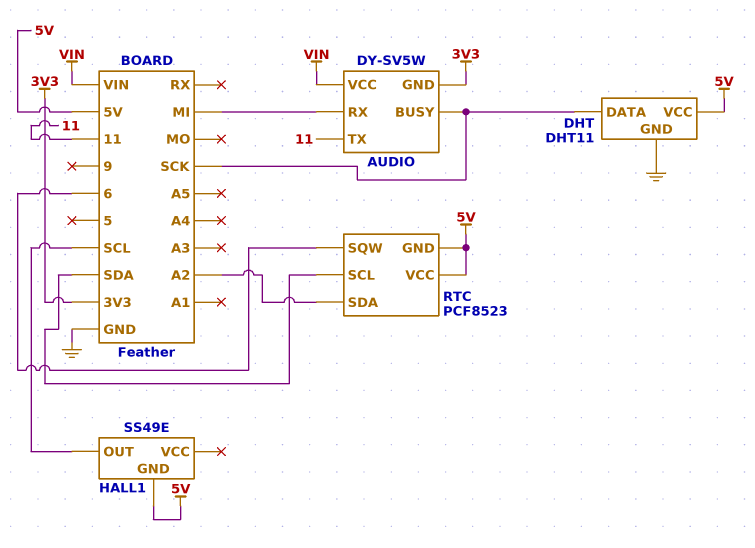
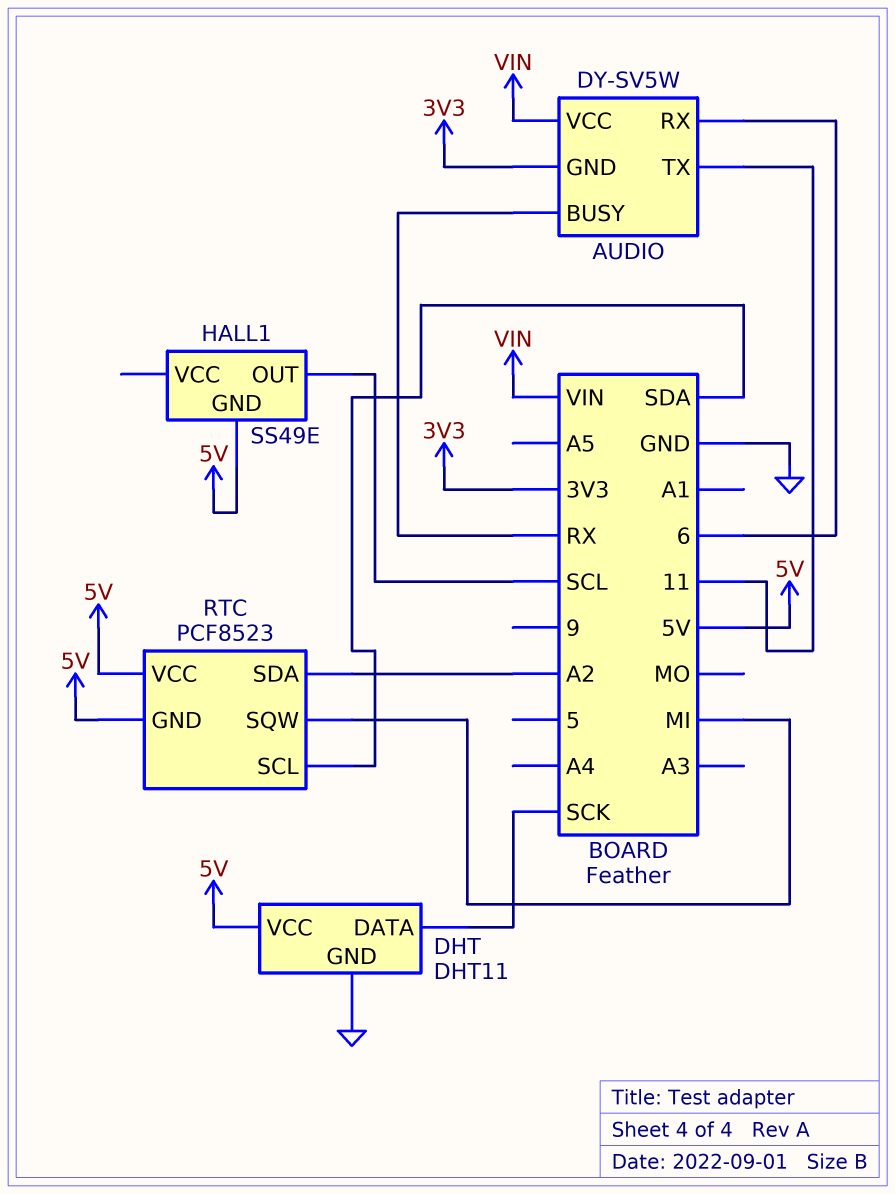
AUDIO pin BUSY: SCK -> RX
AUDIO pin RX: MI -> 6
RTC pin SQW: 6 -> MI

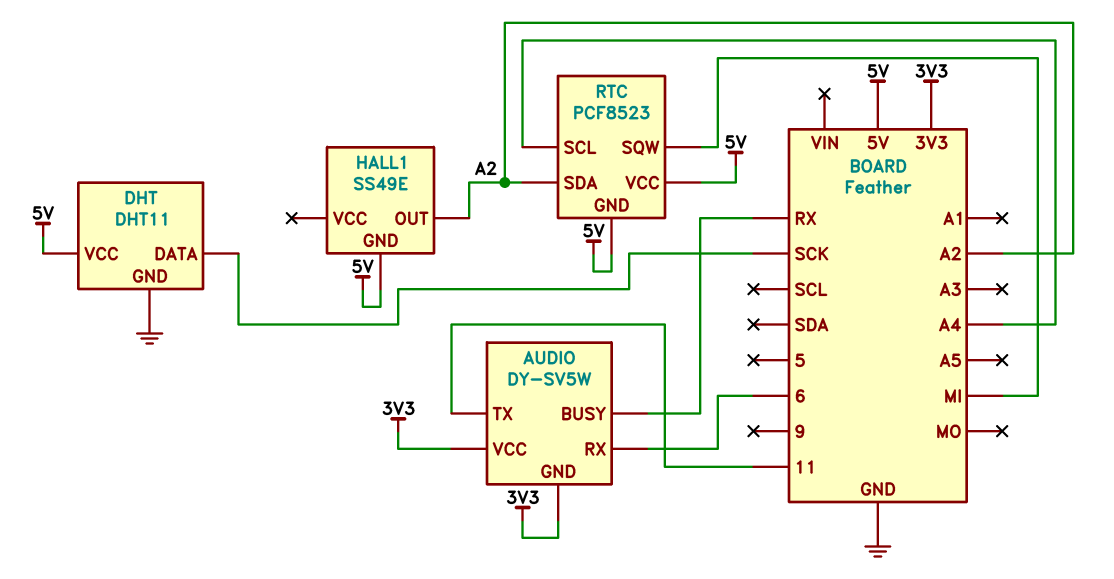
AUDIO pin VCC: VIN -> 3V3
HALL1 pin OUT: SCL -> A2
RTC pin SCL: SDA -> A4

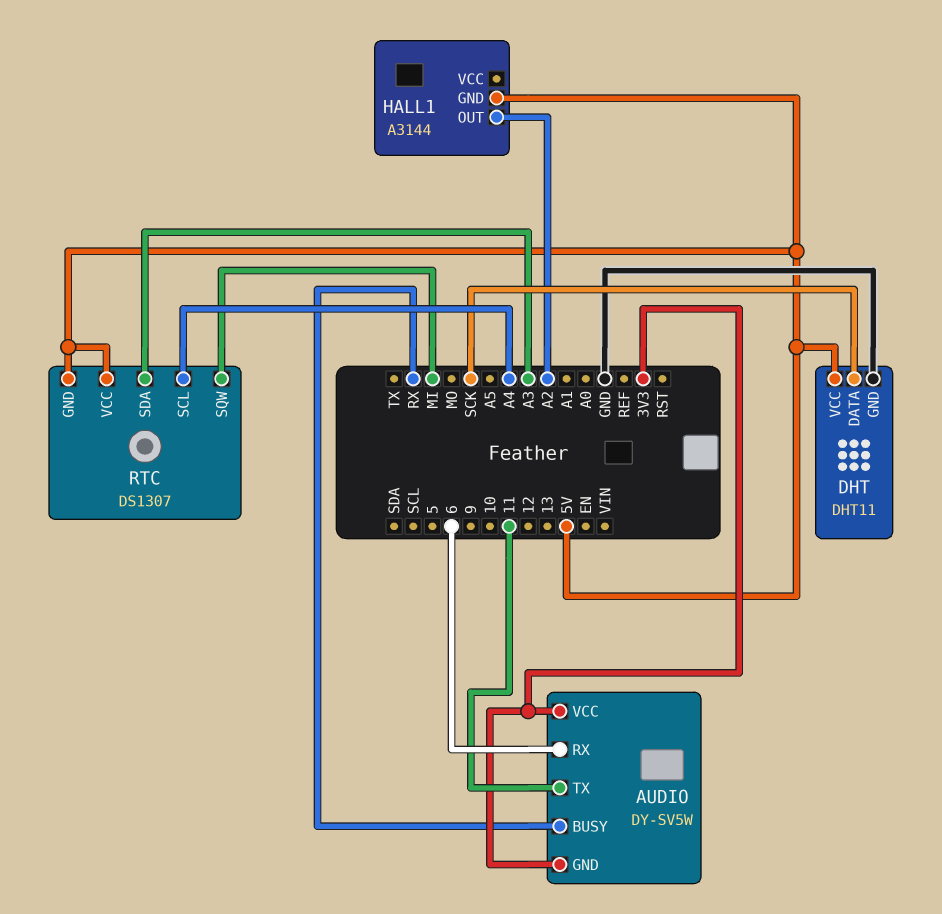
HALL1: SS49E -> A3144
RTC: PCF8523 -> DS1307
RTC pin SDA: A2 -> A3

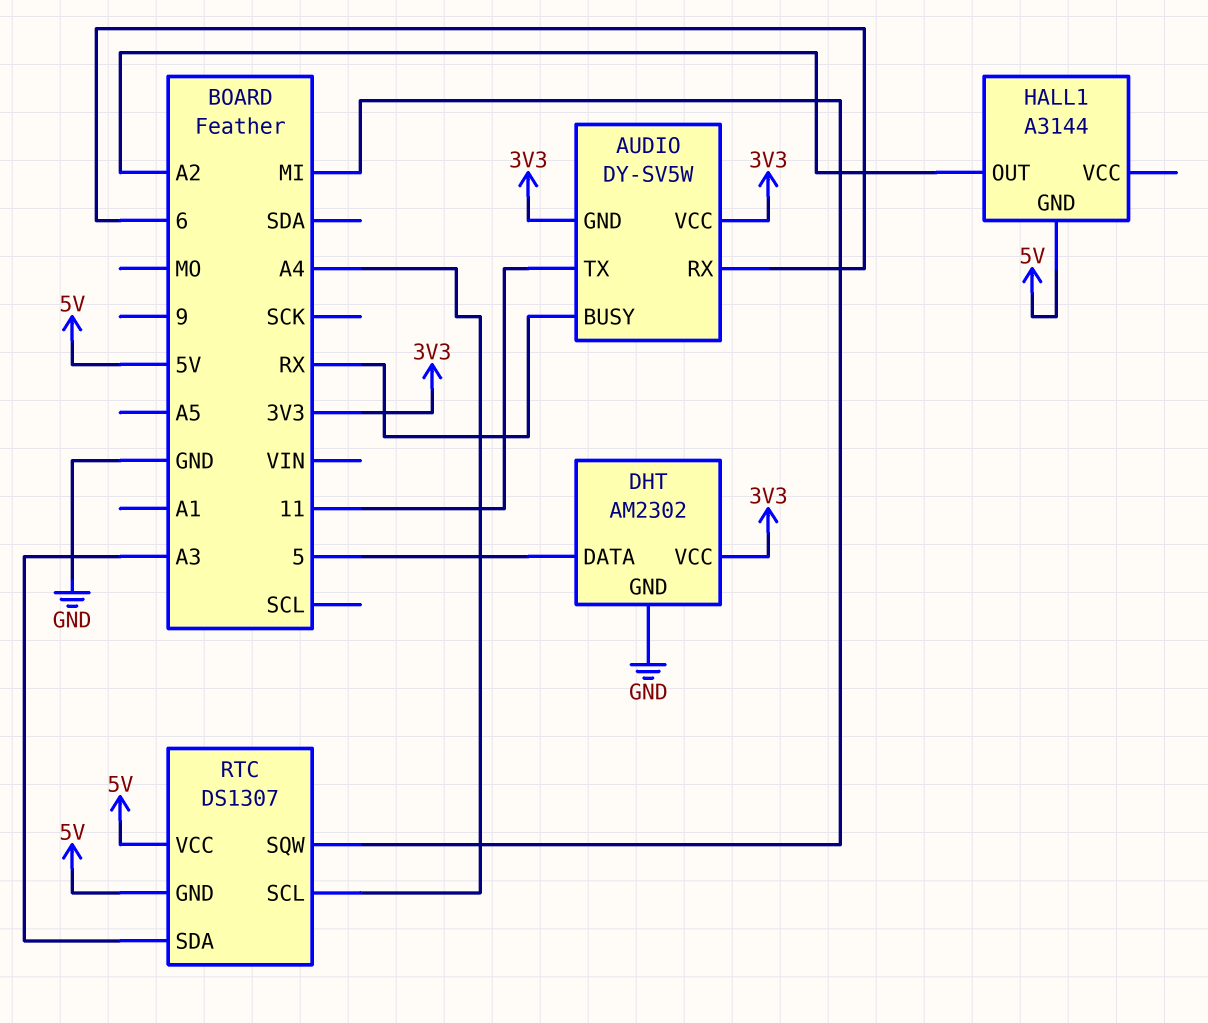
DHT: DHT11 -> AM2302
DHT pin DATA: SCK -> 5
DHT pin VCC: 5V -> 3V3

